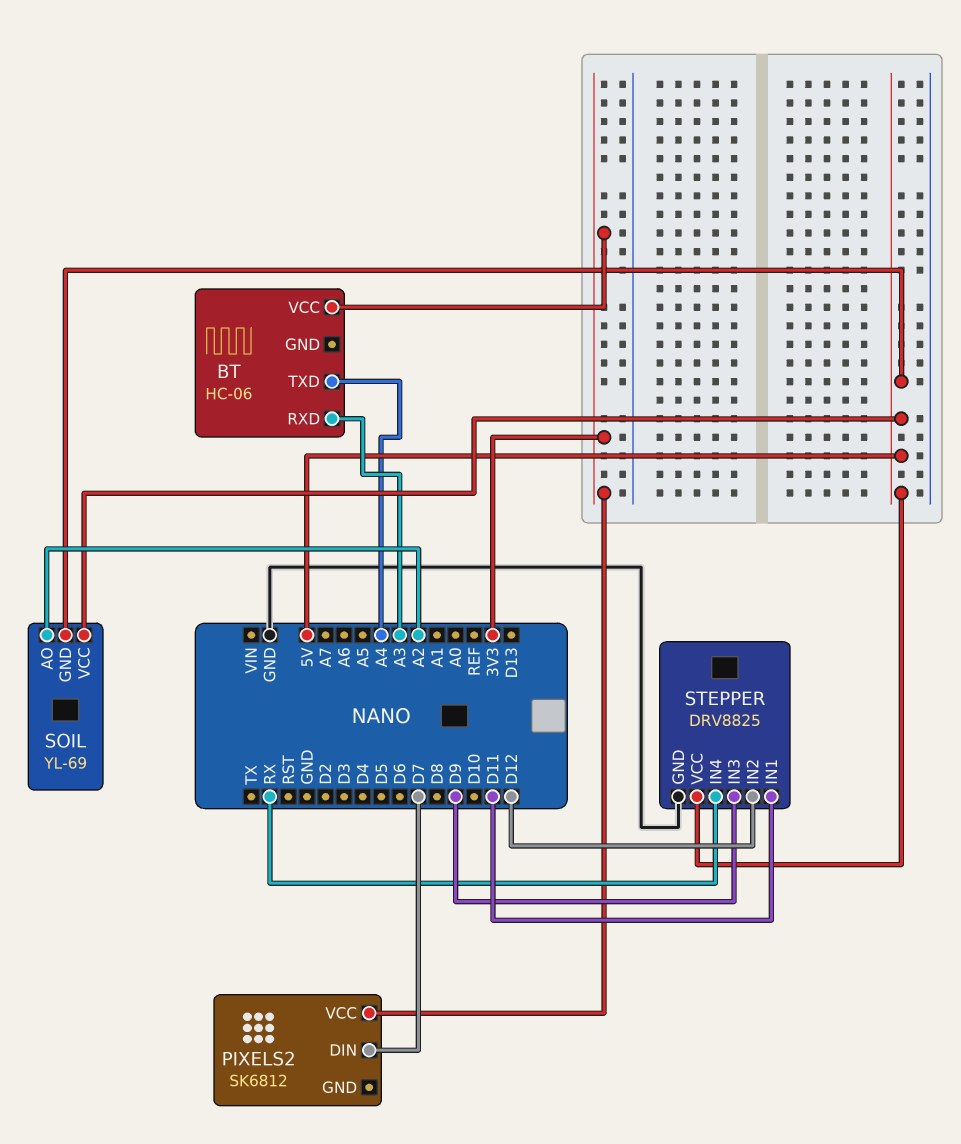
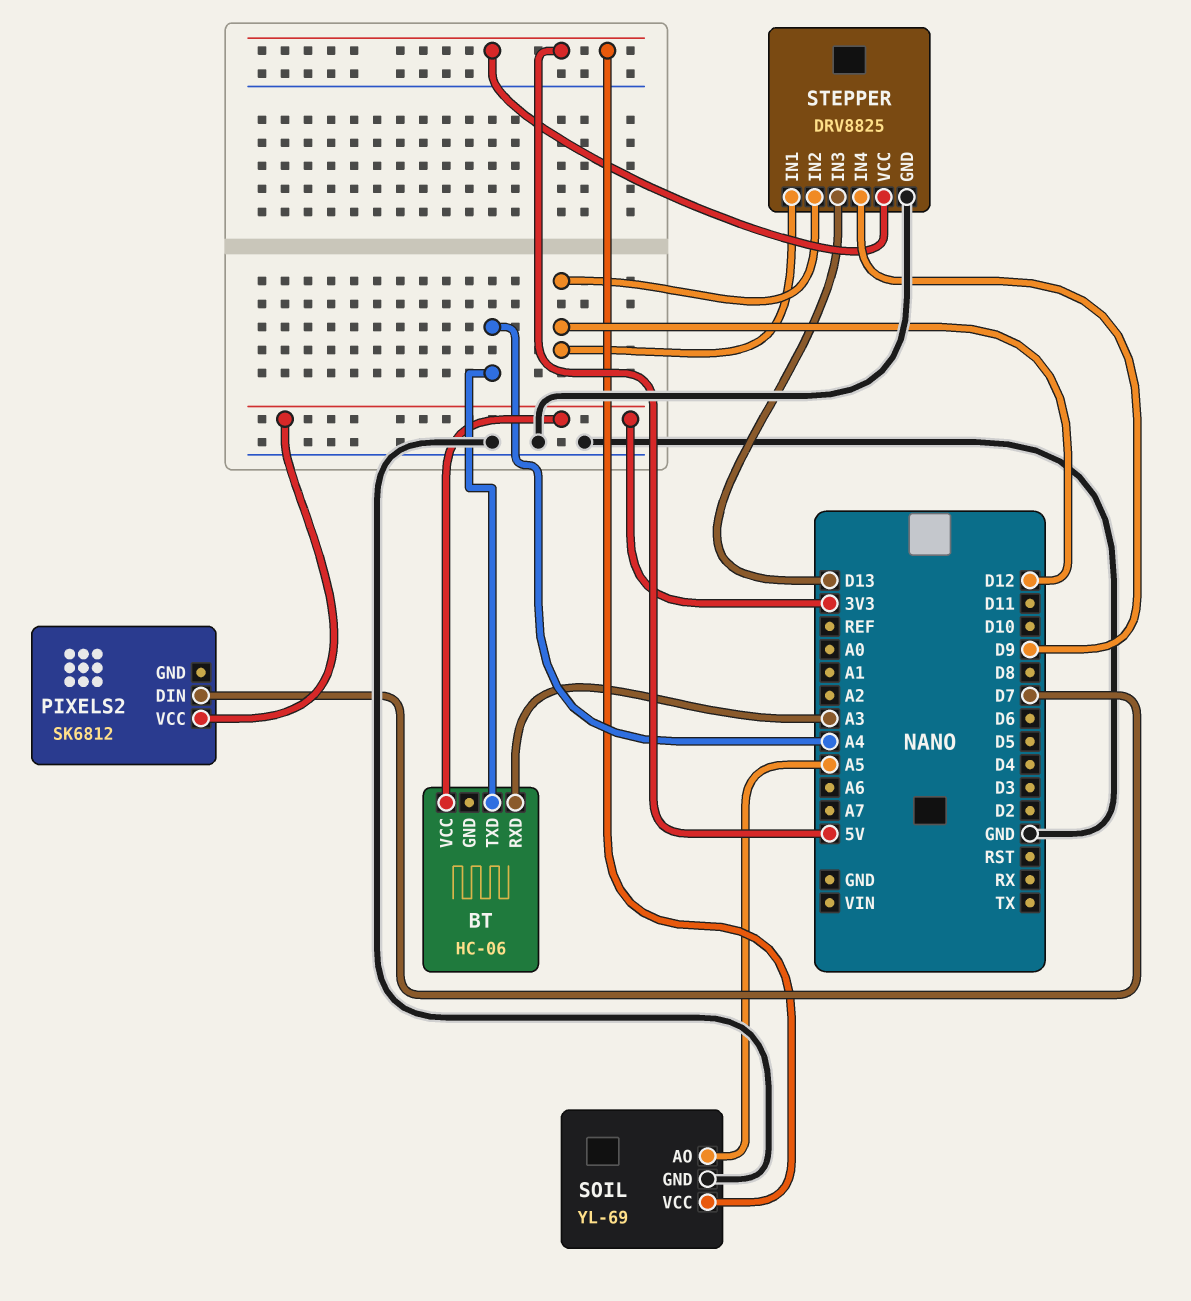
SOIL pin AO: A2 -> A5
SOIL pin GND: 5V -> GND
STEPPER pin IN1: D11 -> D12
STEPPER pin IN3: D9 -> D13
STEPPER pin IN4: RX -> D9

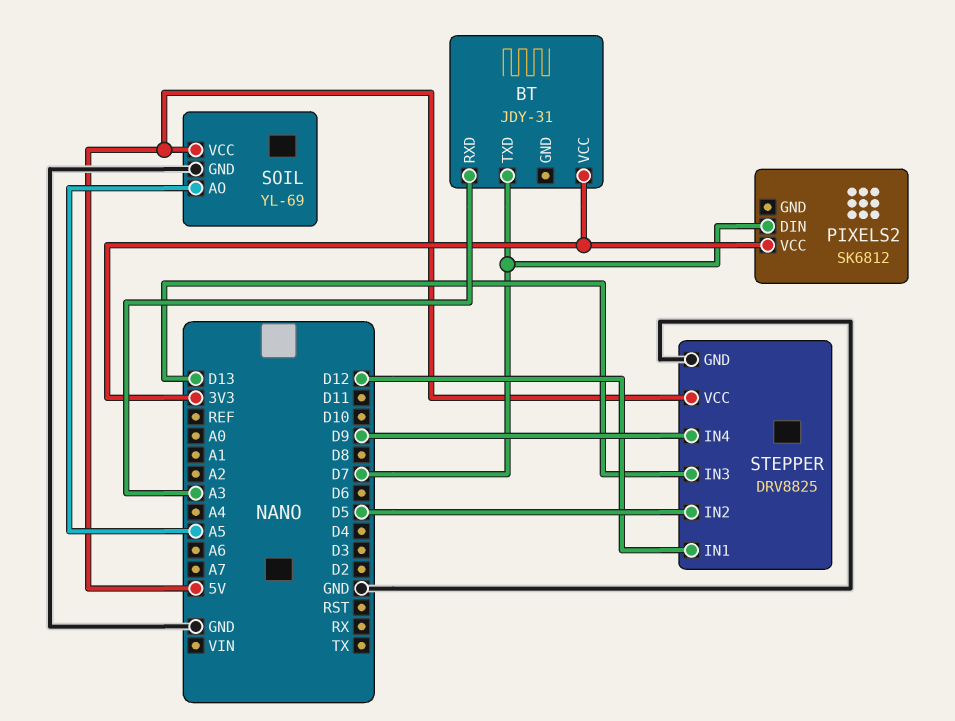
BT: HC-06 -> JDY-31
BT pin TXD: A4 -> D7
STEPPER pin IN2: D12 -> D5

